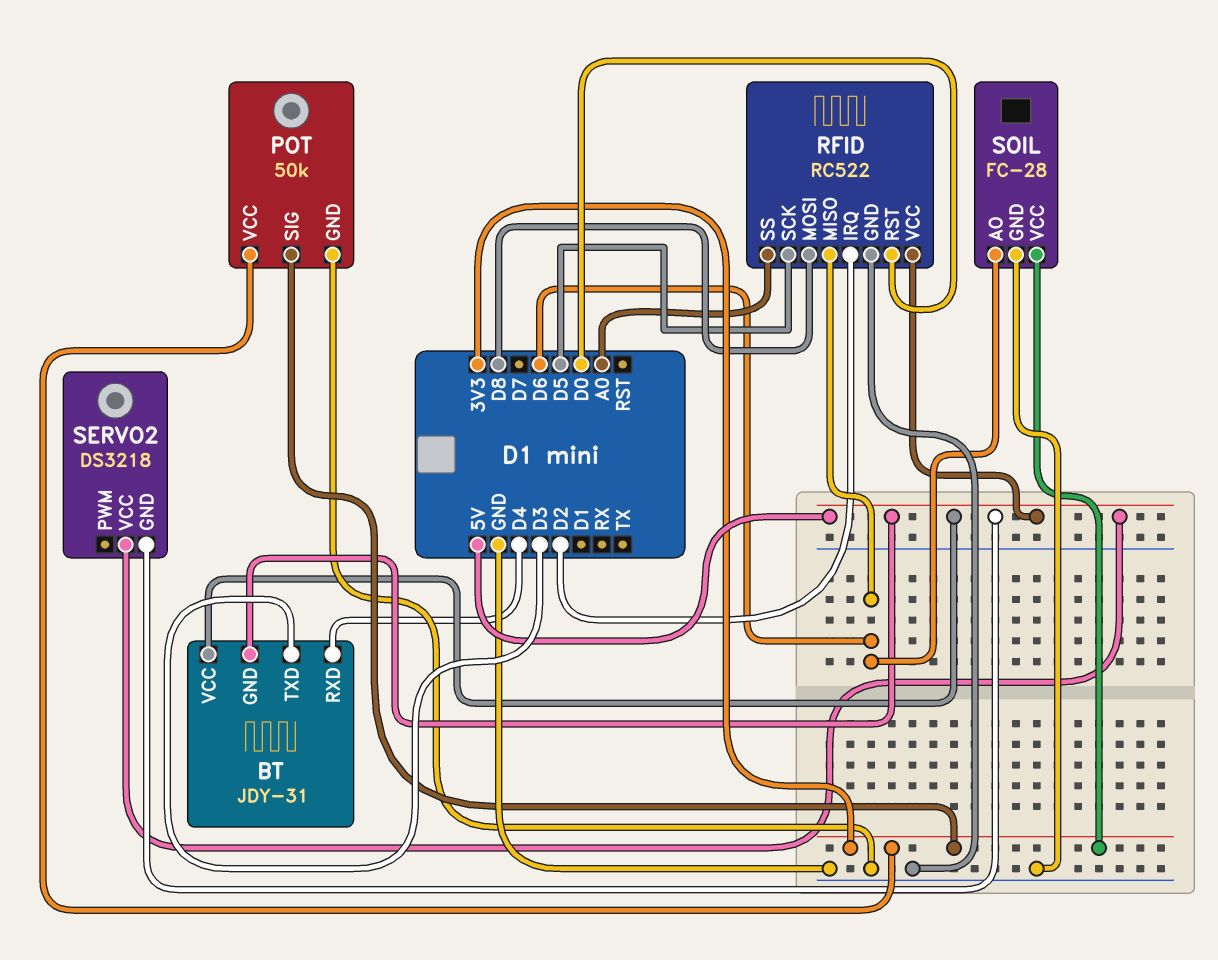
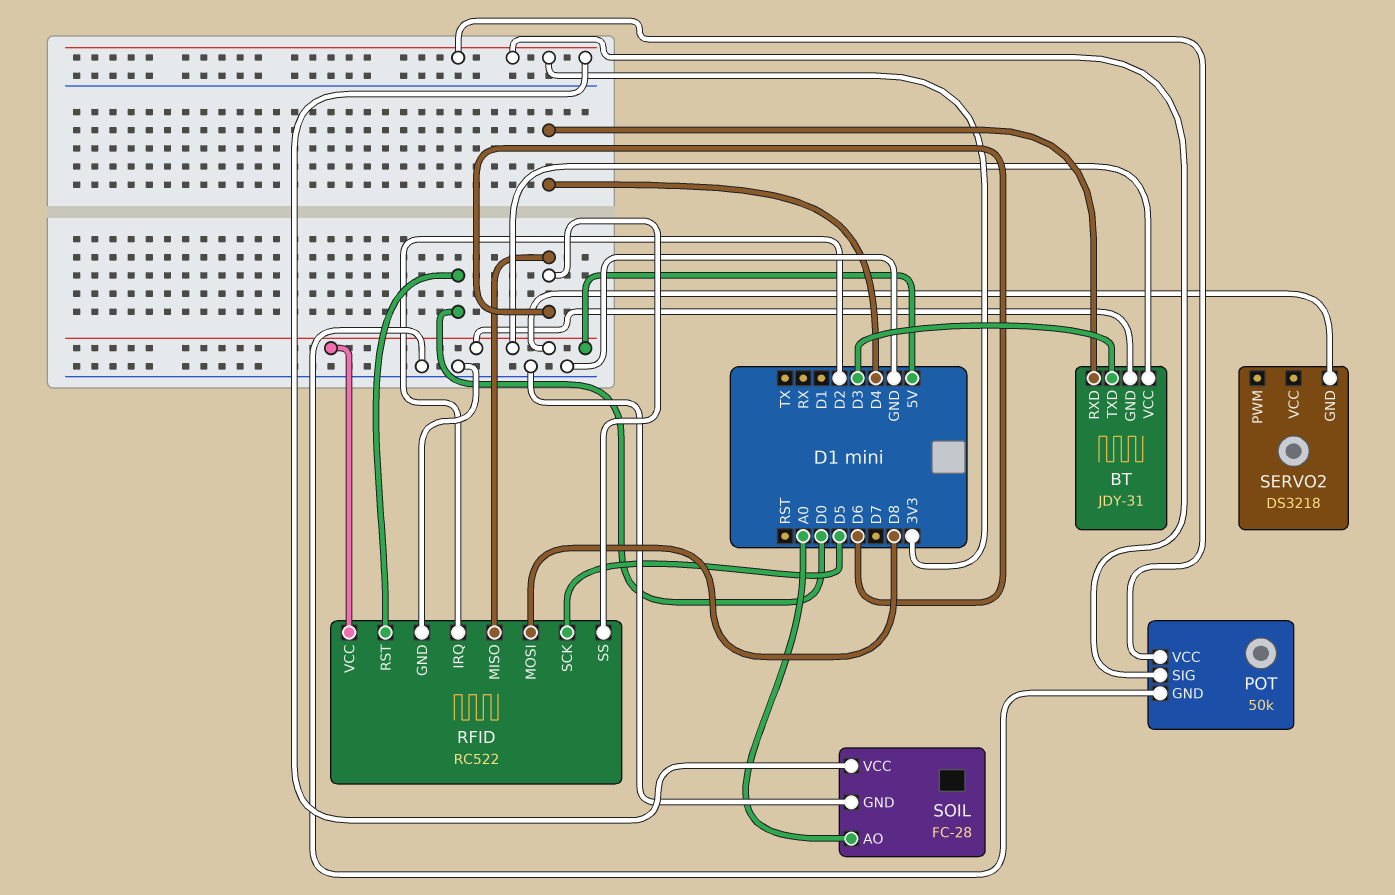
RFID pin SS: A0 -> D6
SERVO2 pin VCC: 5V -> none
SOIL pin AO: D6 -> A0

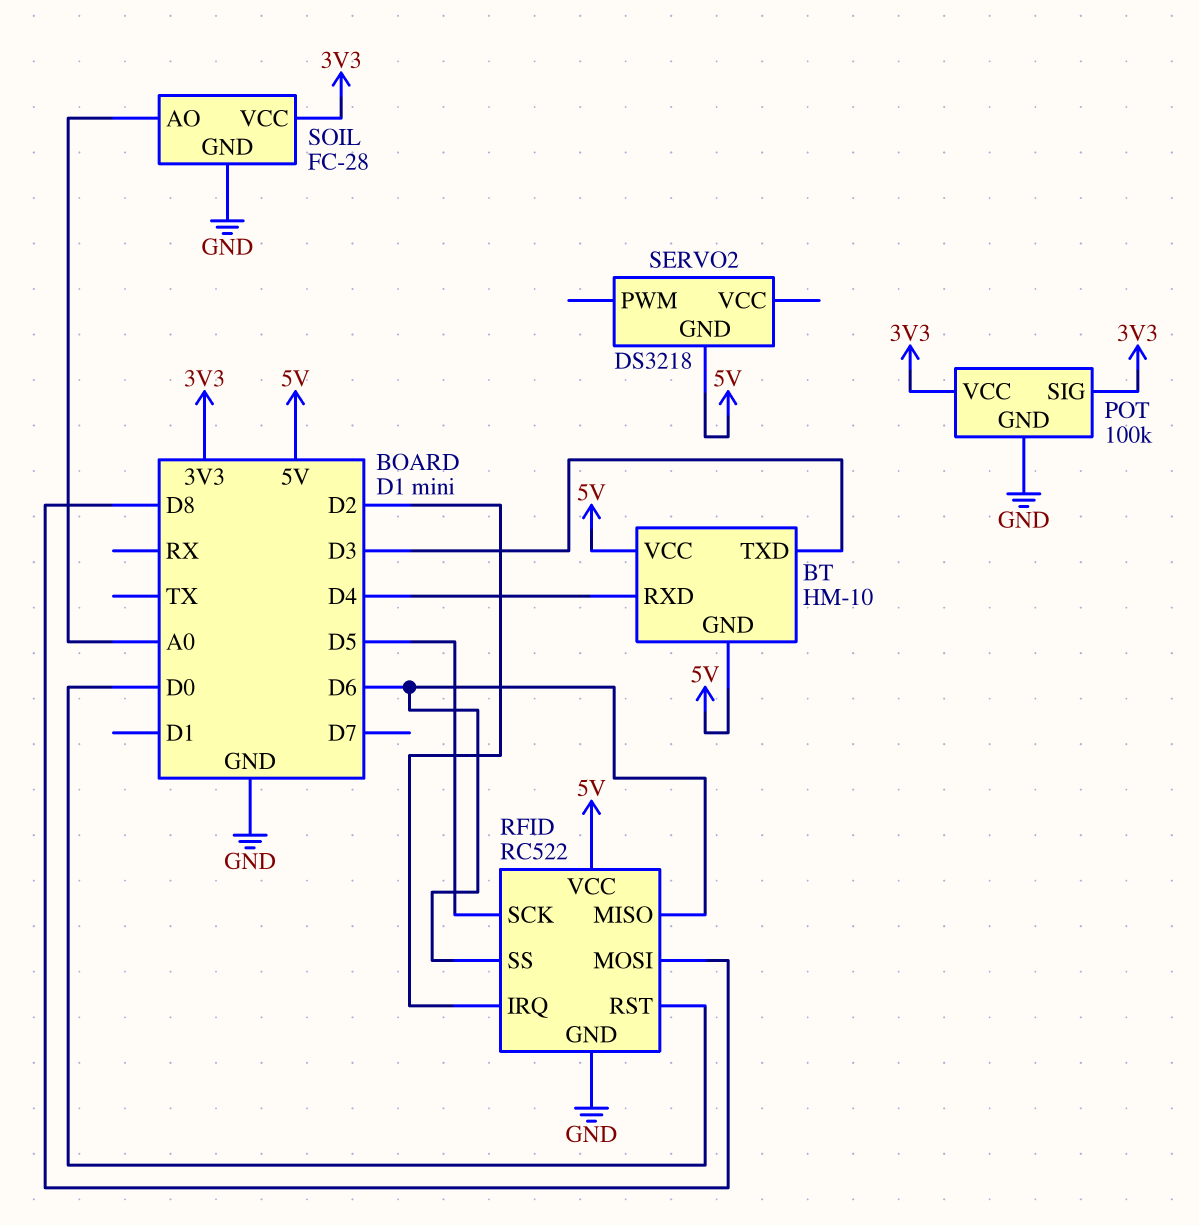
BT: JDY-31 -> HM-10
POT: 50k -> 100k

